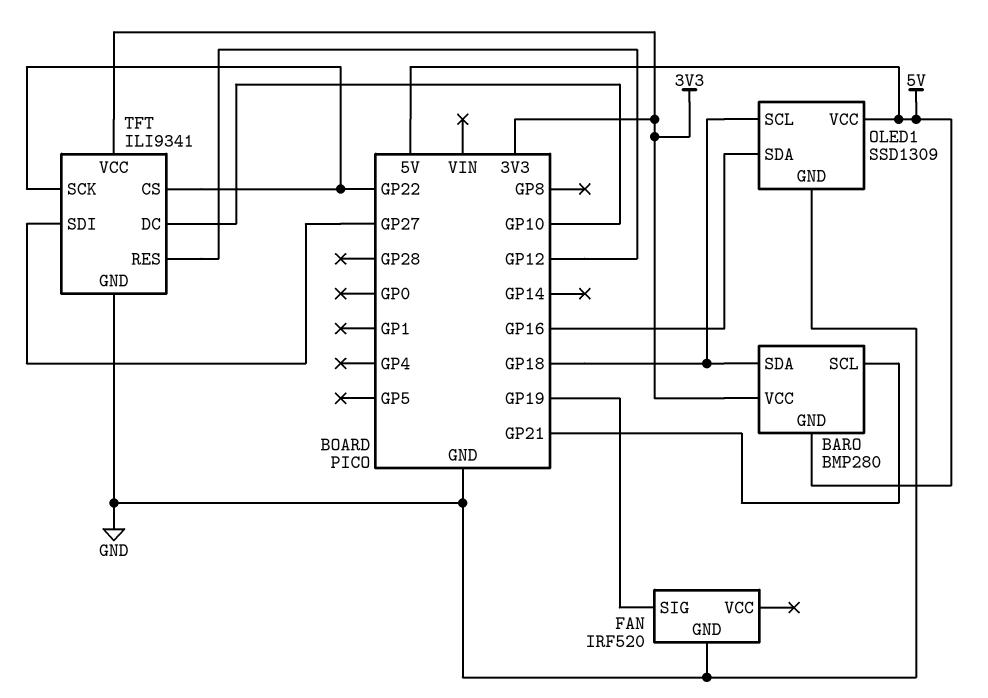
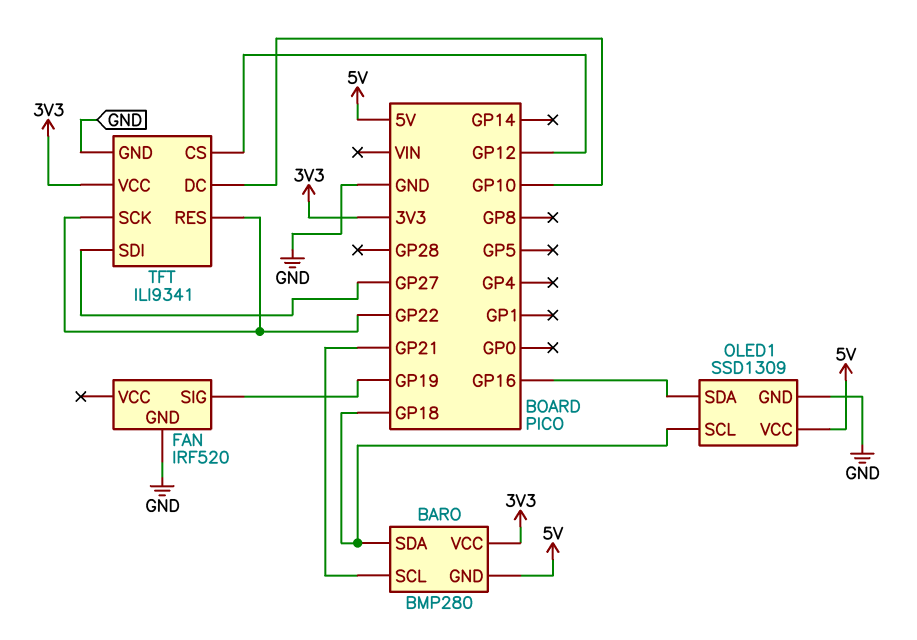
TFT pin CS: GP22 -> GP12
TFT pin RES: GP12 -> GP22

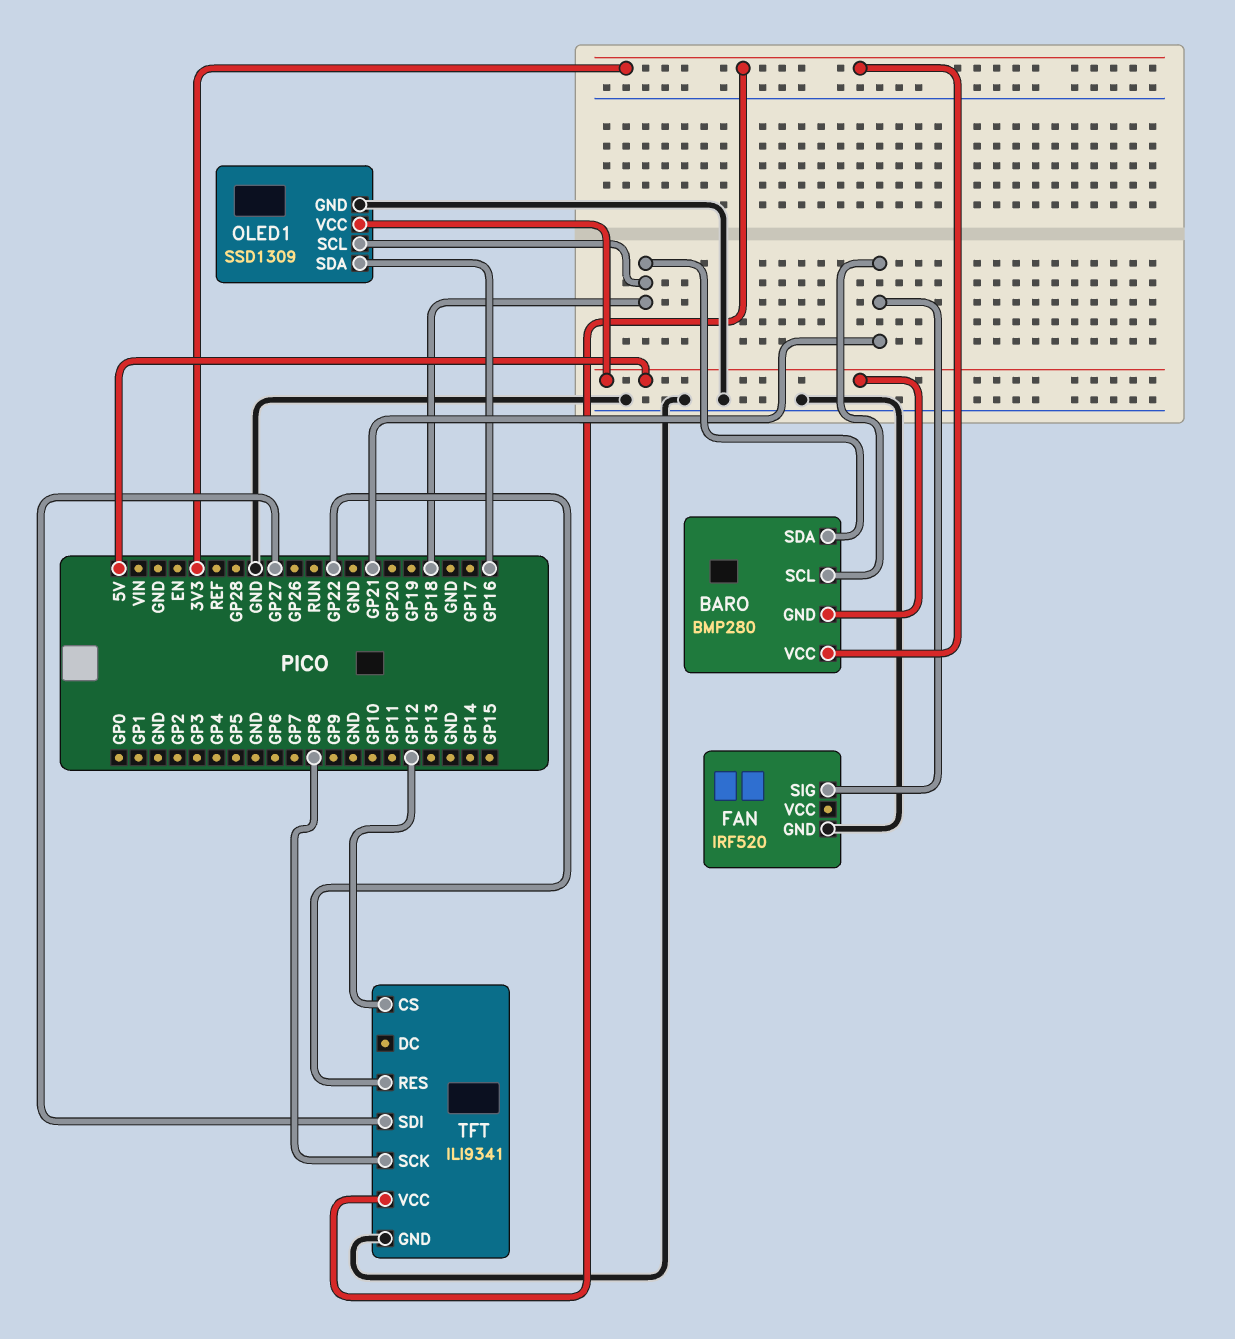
FAN pin SIG: GP19 -> GP21
TFT pin DC: GP10 -> none
TFT pin SCK: GP22 -> GP8

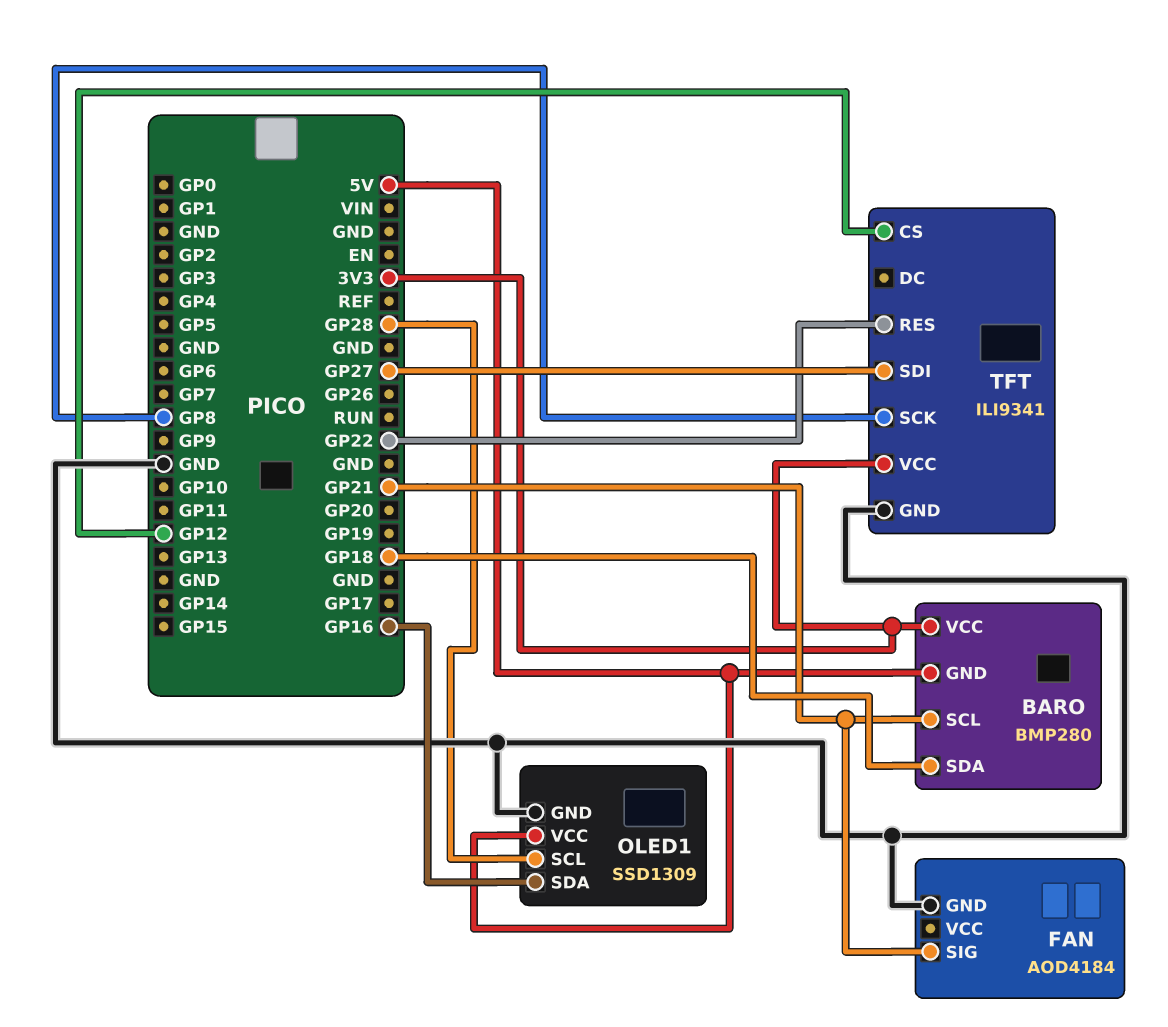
FAN: IRF520 -> AOD4184
OLED1 pin SCL: GP18 -> GP28

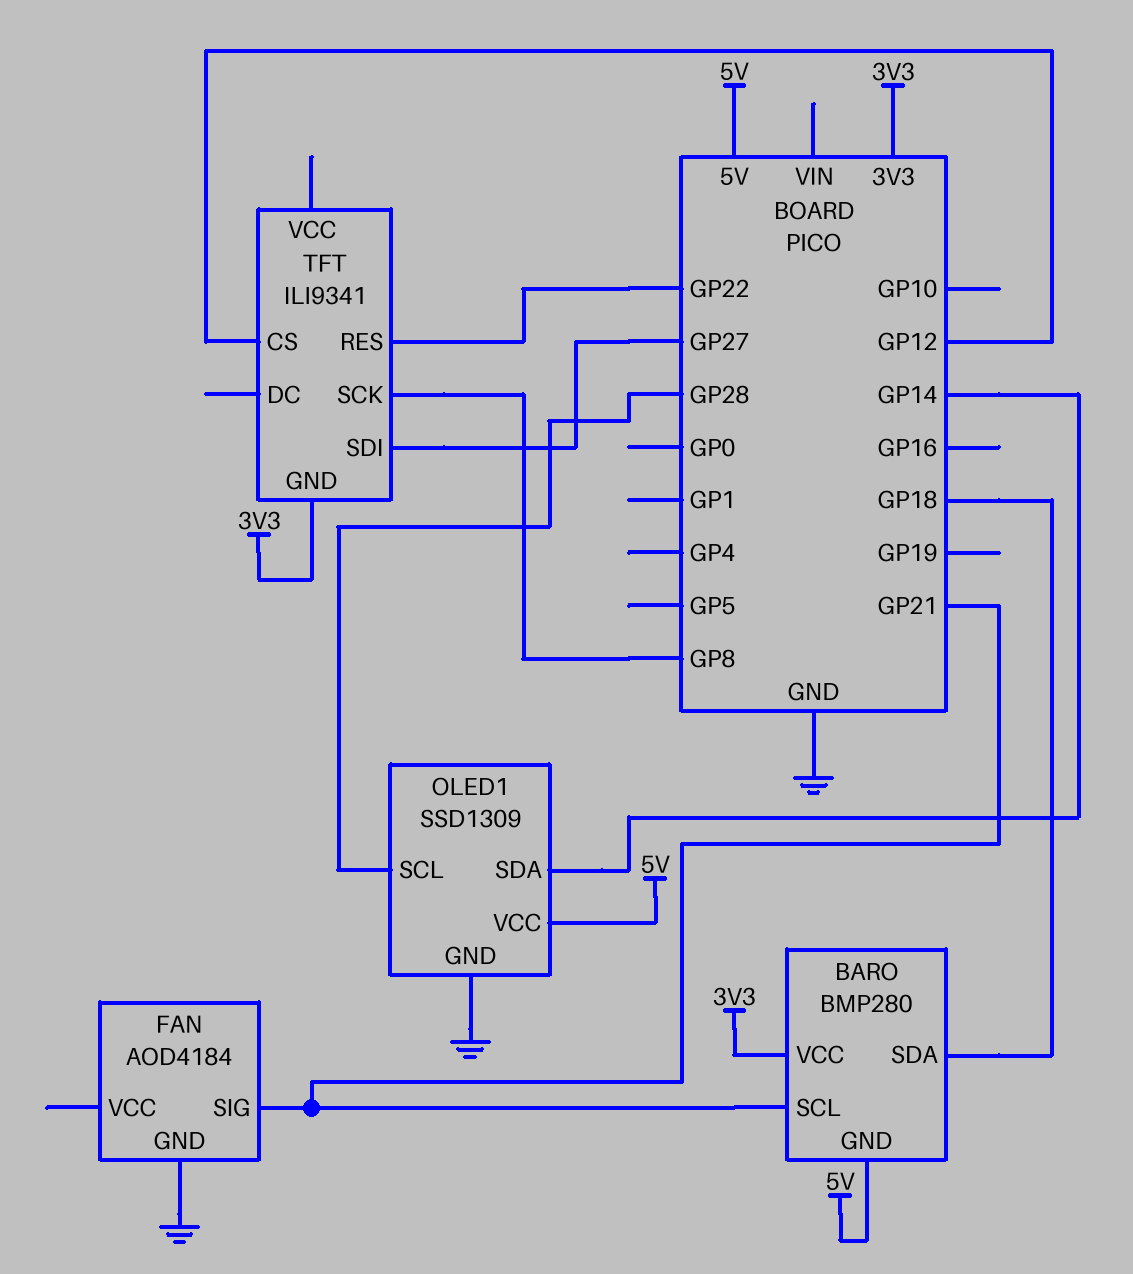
OLED1 pin SDA: GP16 -> GP14
TFT pin GND: GND -> 3V3
TFT pin VCC: 3V3 -> none

